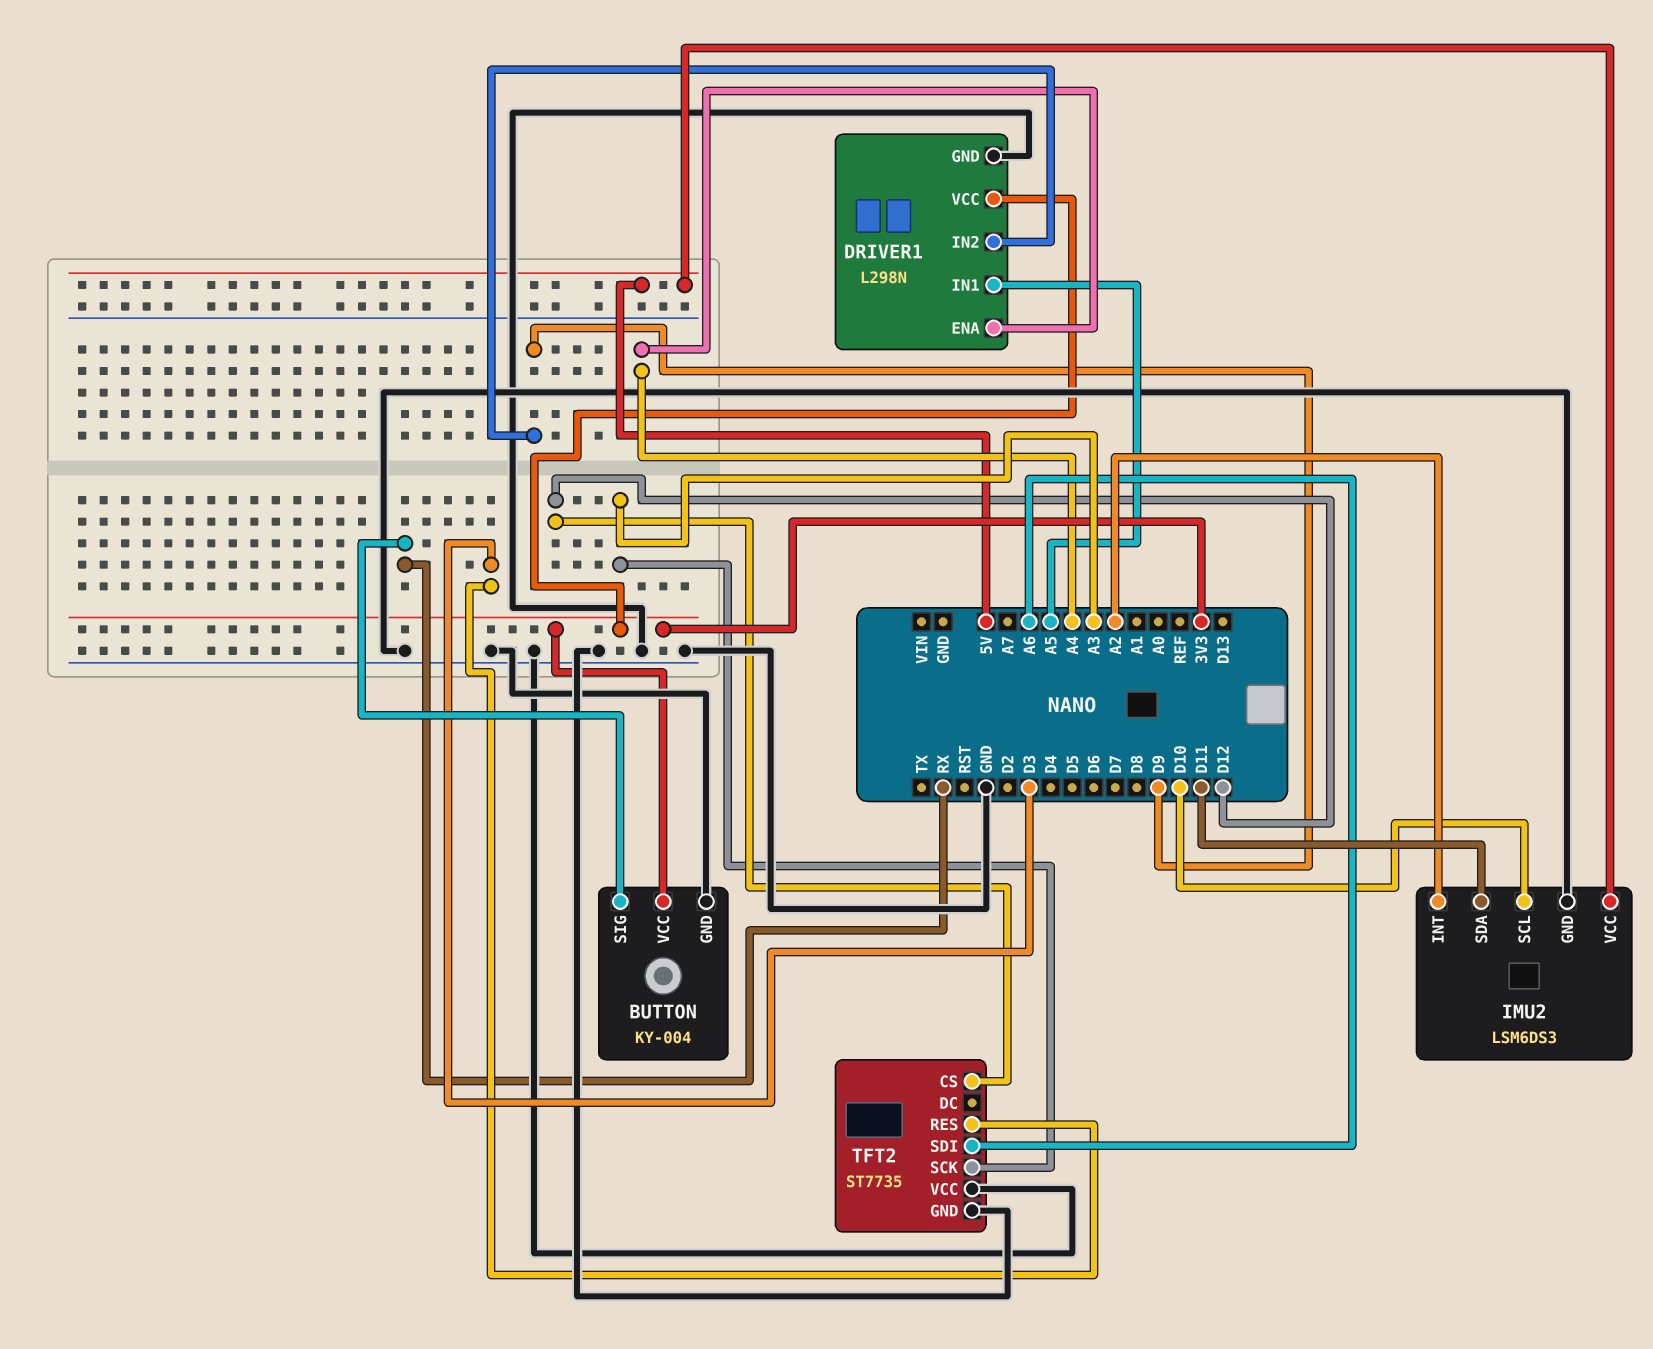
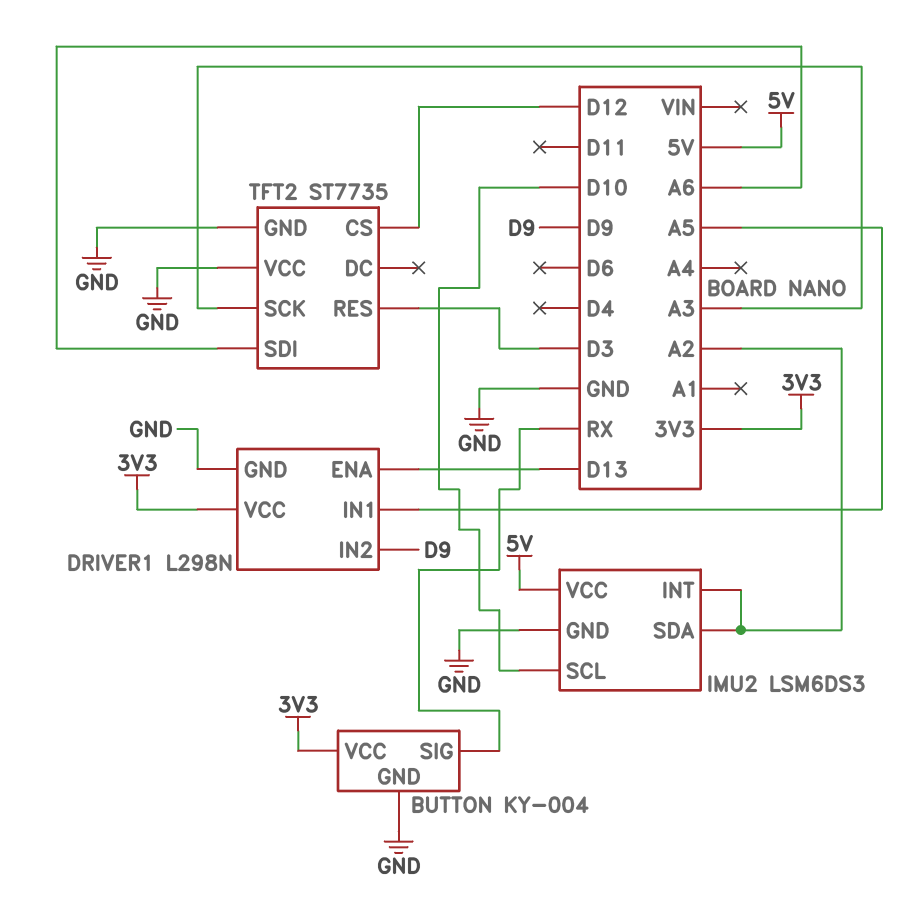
DRIVER1 pin ENA: A4 -> D13
IMU2 pin SDA: D11 -> A2

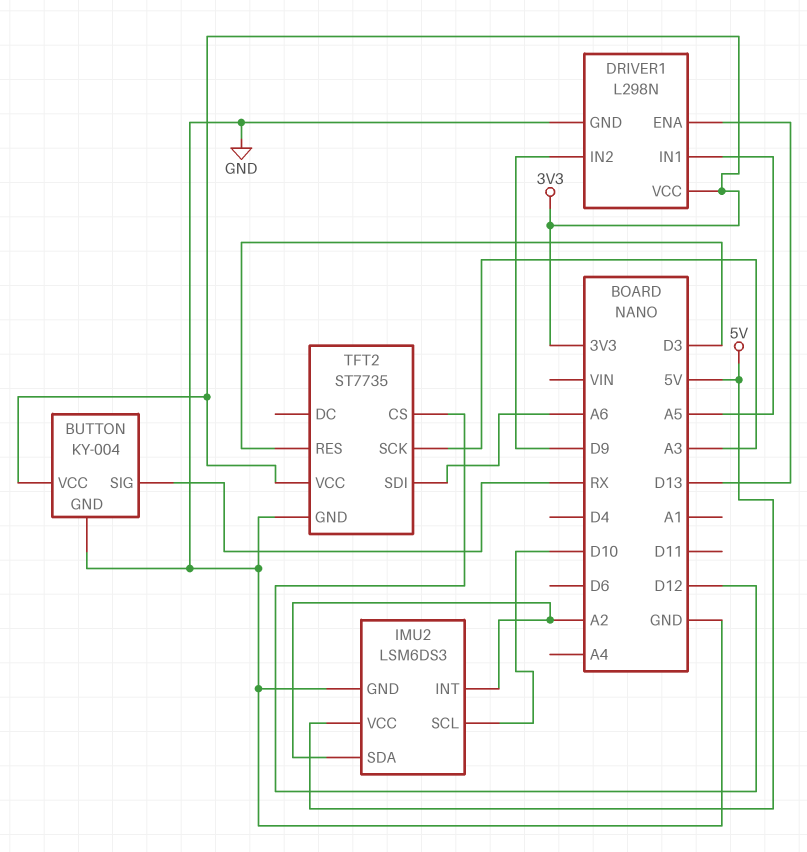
TFT2 pin VCC: GND -> 3V3

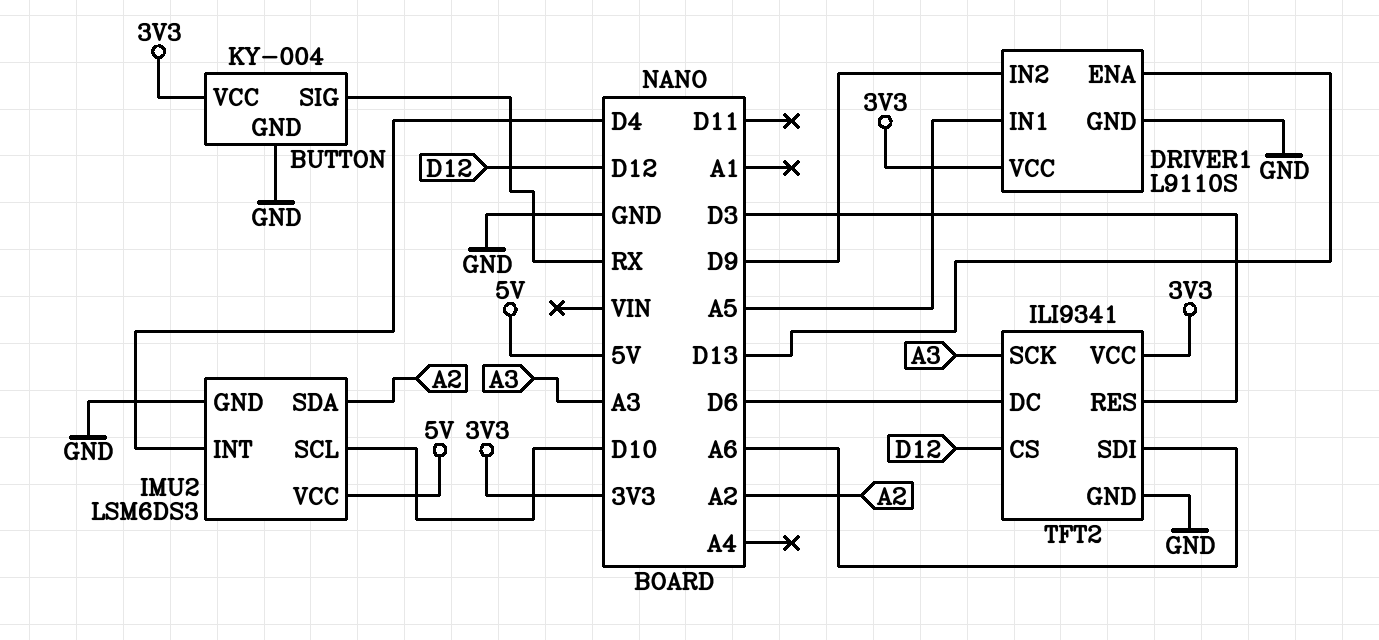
DRIVER1: L298N -> L9110S
IMU2 pin INT: A2 -> D4
TFT2: ST7735 -> ILI9341
TFT2 pin DC: none -> D6

